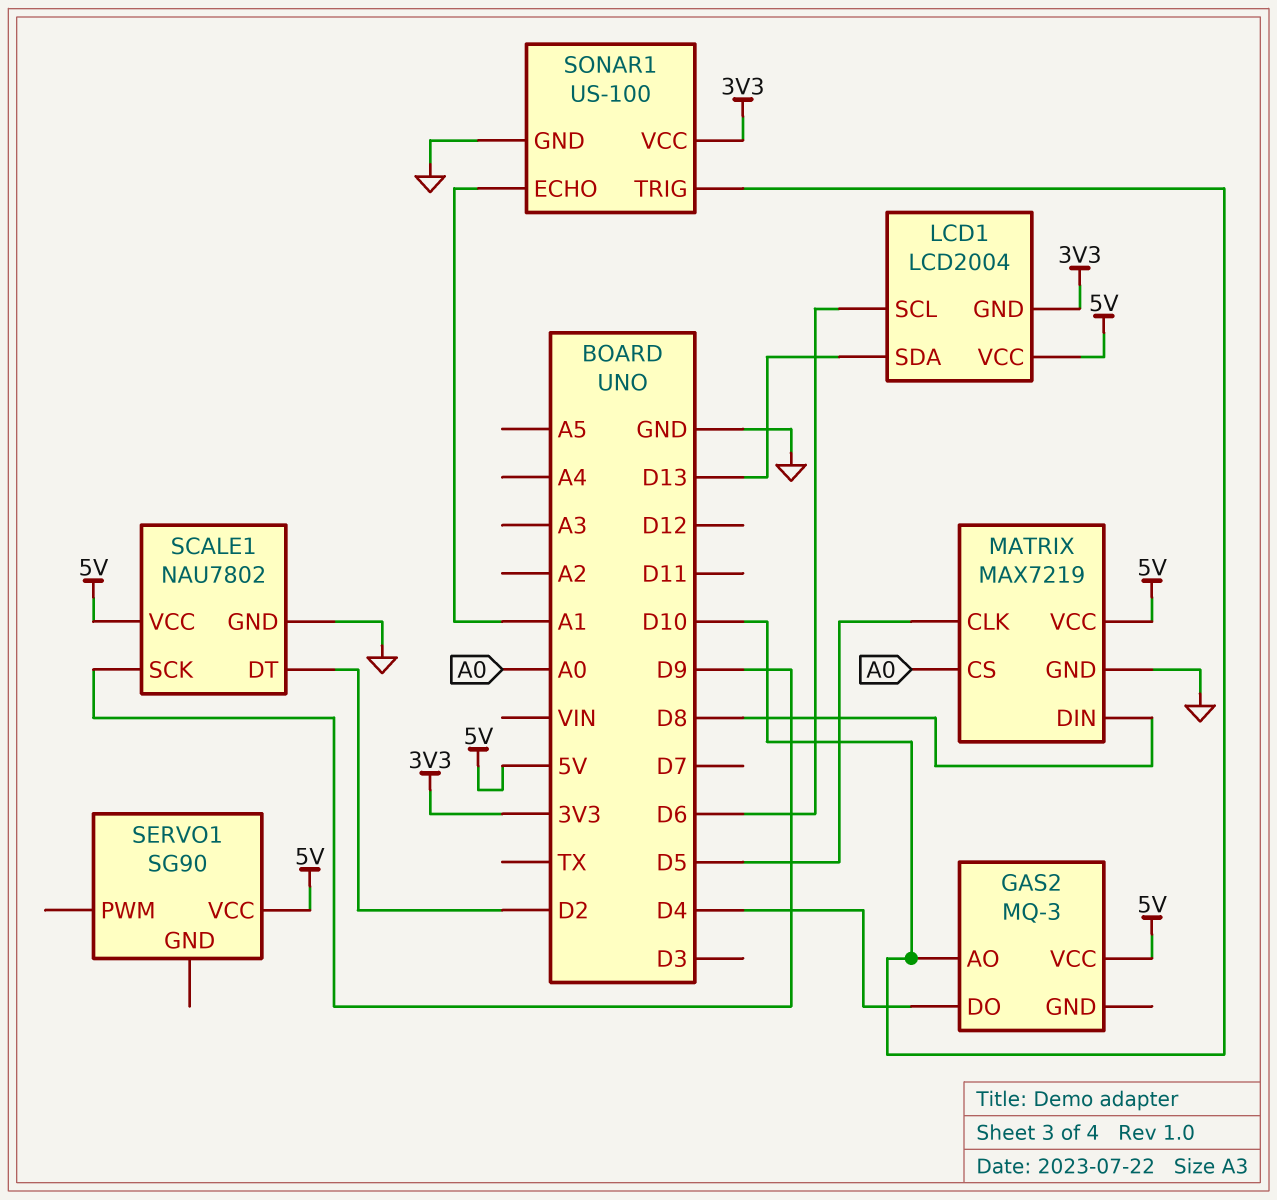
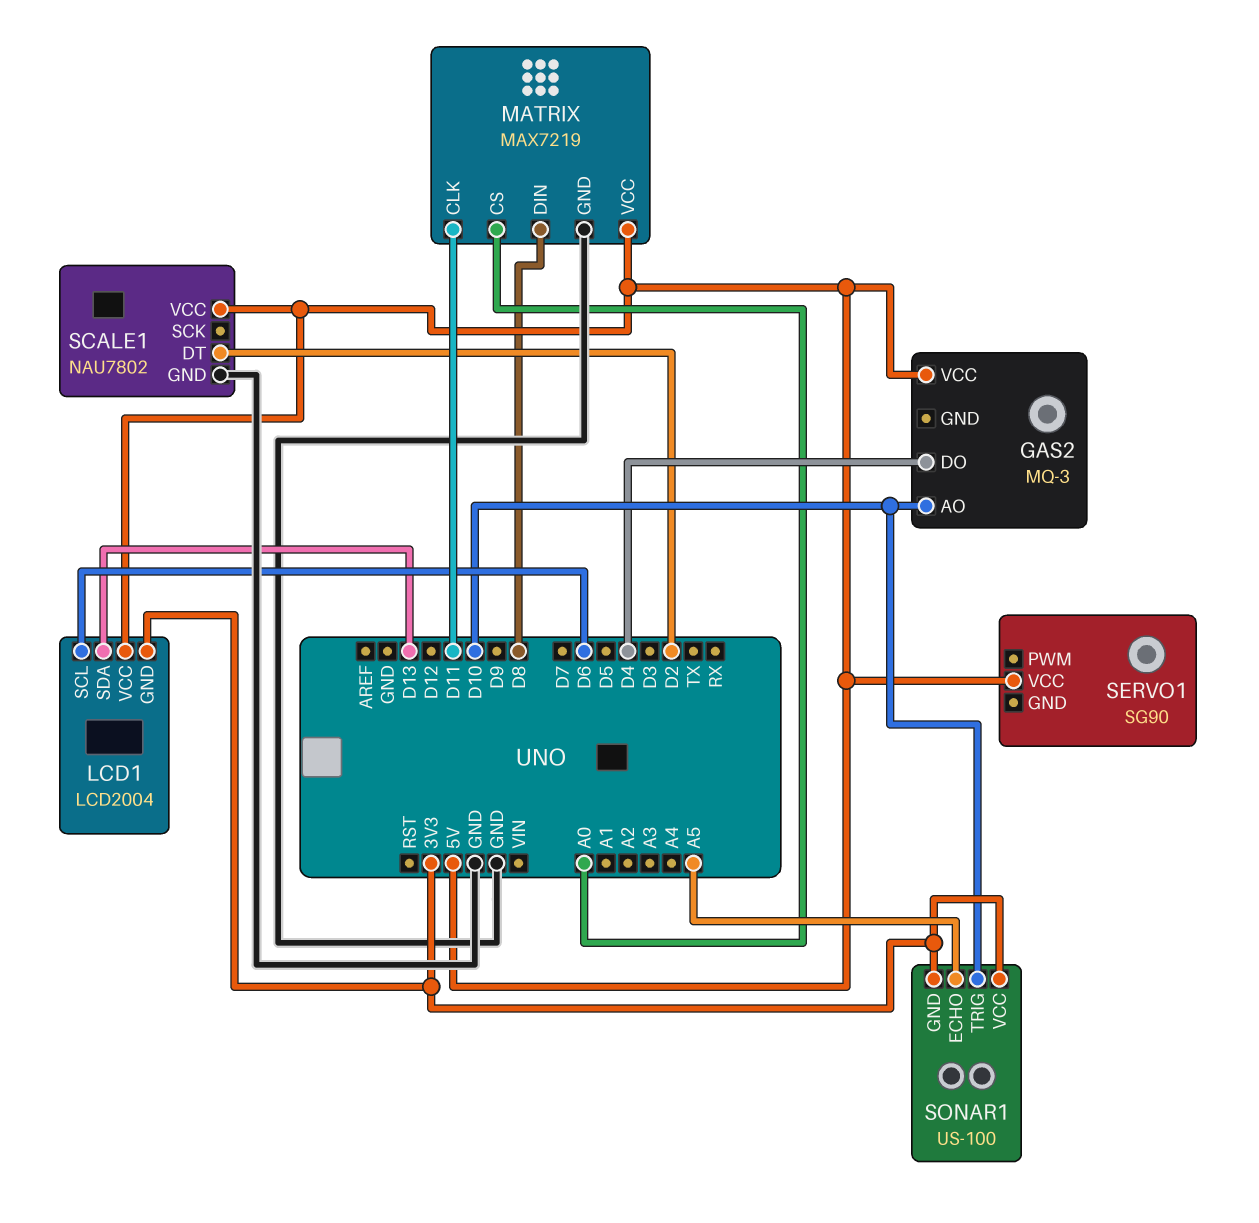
MATRIX pin CLK: D5 -> D11
SCALE1 pin SCK: D9 -> none
SONAR1 pin ECHO: A1 -> A5
SONAR1 pin GND: GND -> 3V3

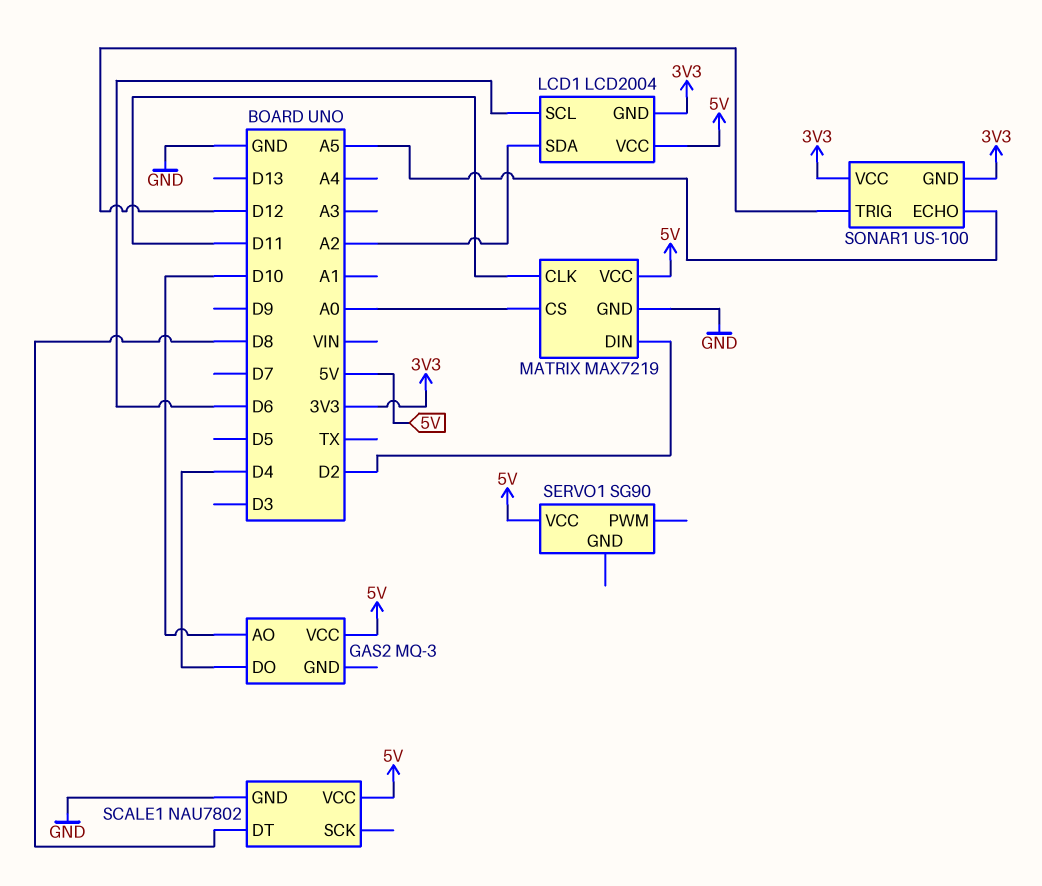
LCD1 pin SDA: D13 -> A2
MATRIX pin DIN: D8 -> D2
SCALE1 pin DT: D2 -> D8
SONAR1 pin TRIG: D10 -> D12

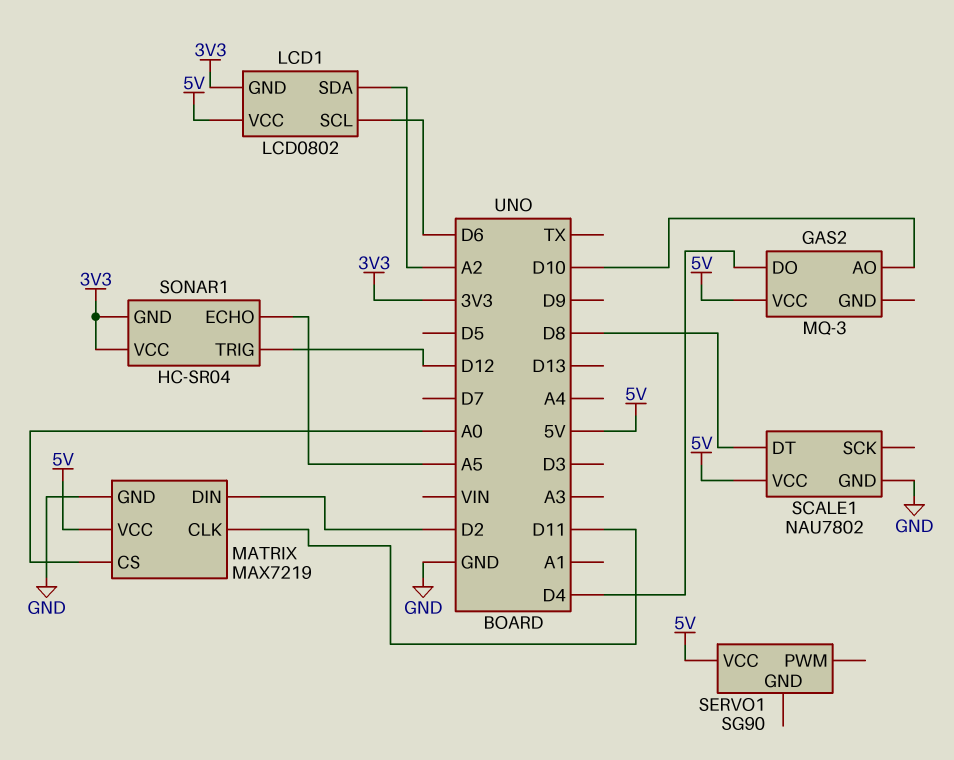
LCD1: LCD2004 -> LCD0802
SONAR1: US-100 -> HC-SR04

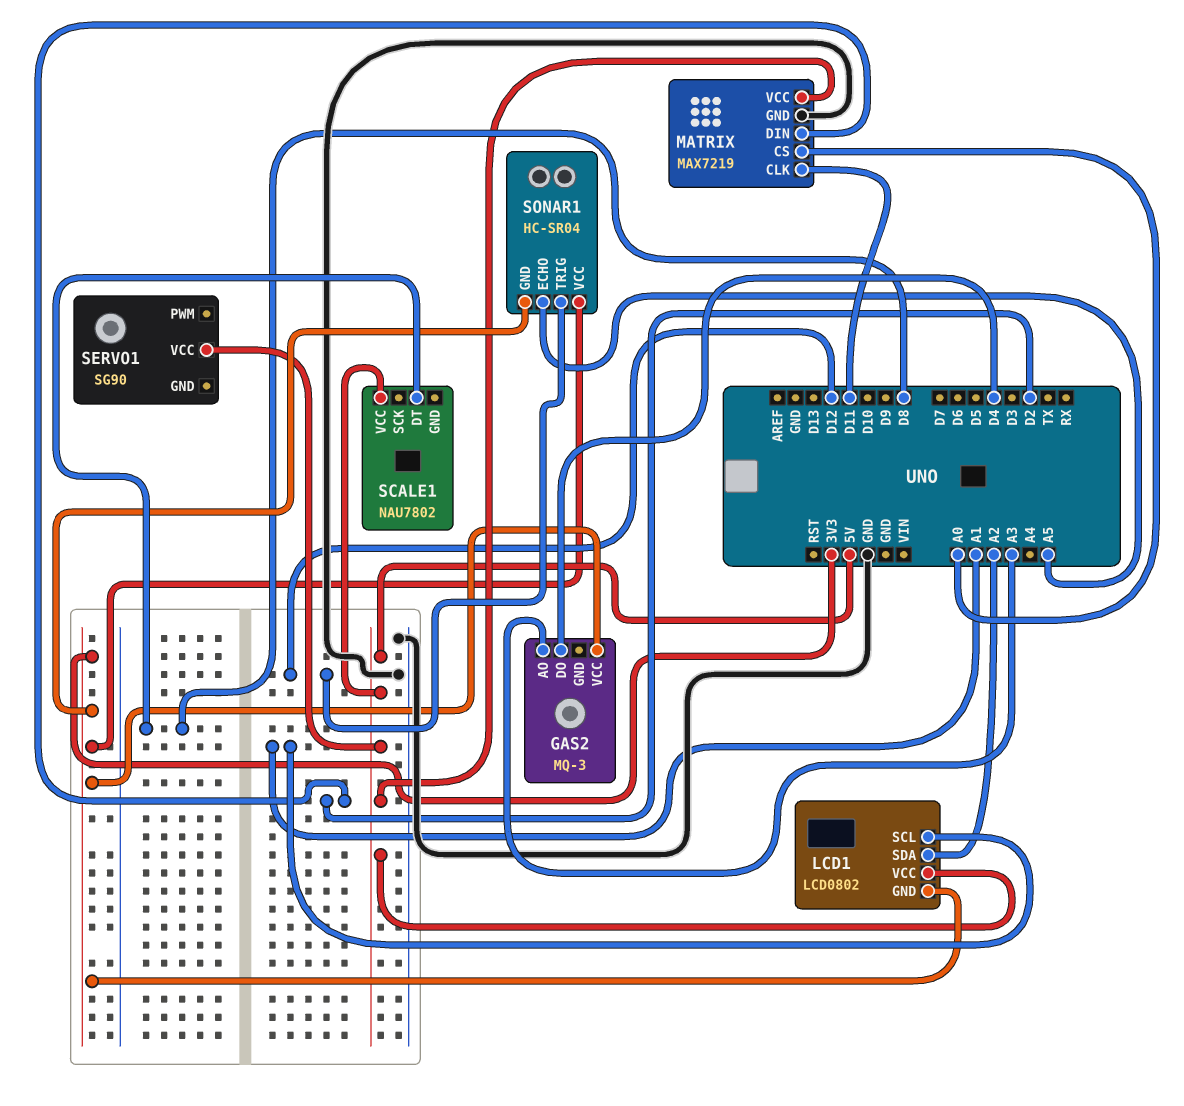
GAS2 pin AO: D10 -> A3
GAS2 pin VCC: 5V -> 3V3
LCD1 pin SCL: D6 -> A1
SCALE1 pin GND: GND -> none

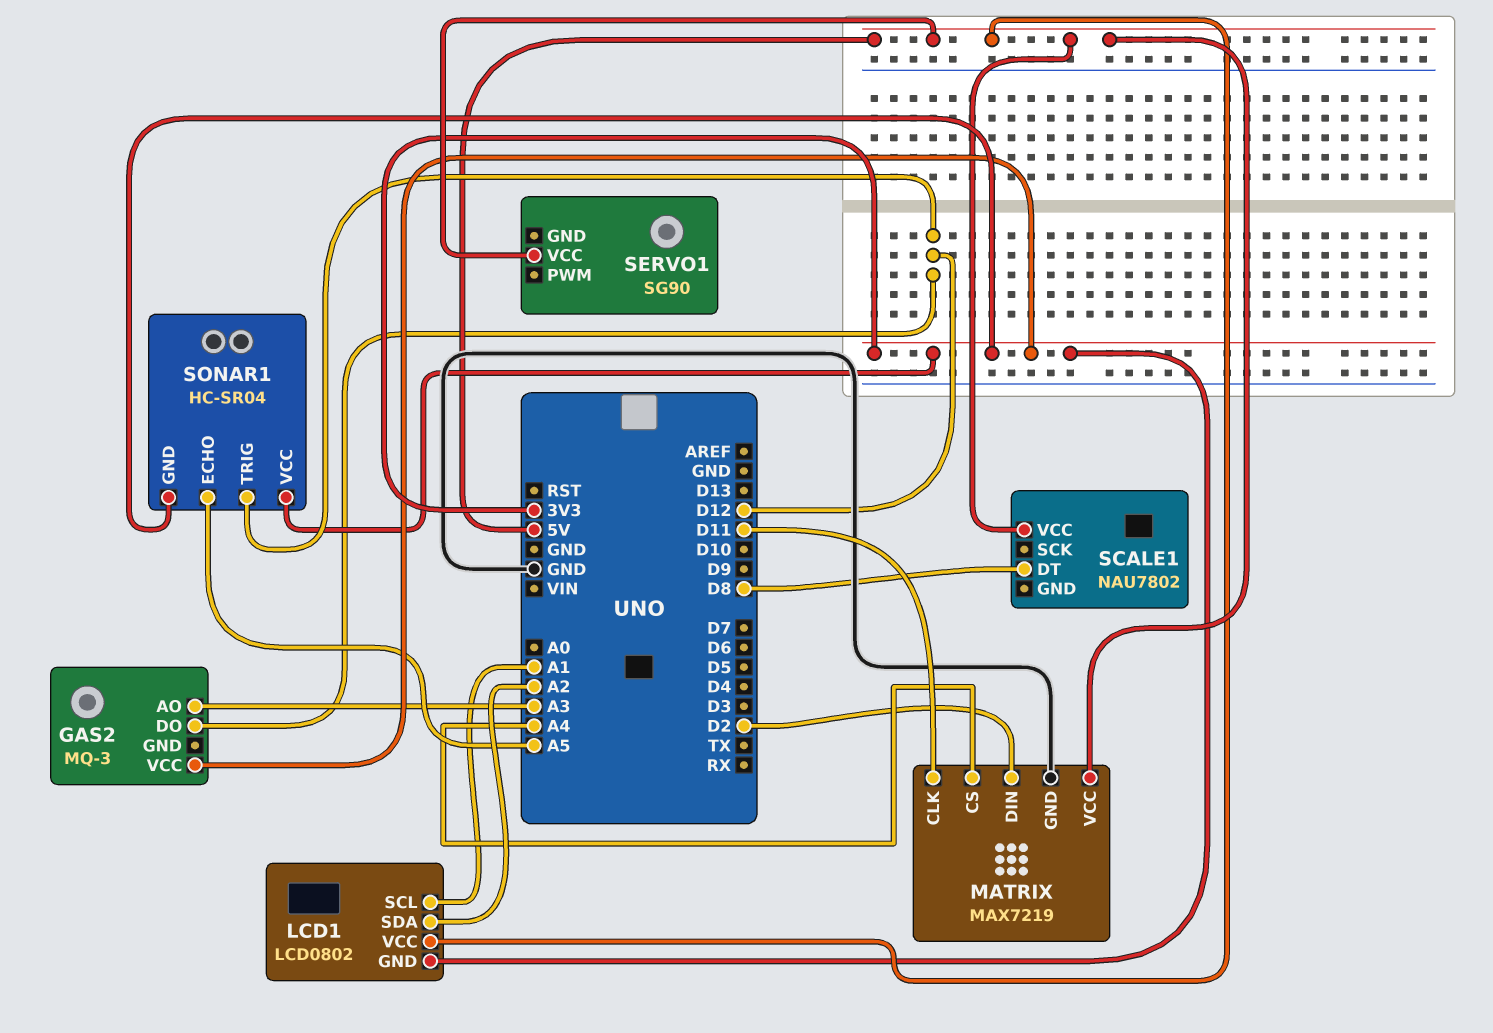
GAS2 pin DO: D4 -> D12
MATRIX pin CS: A0 -> A4

